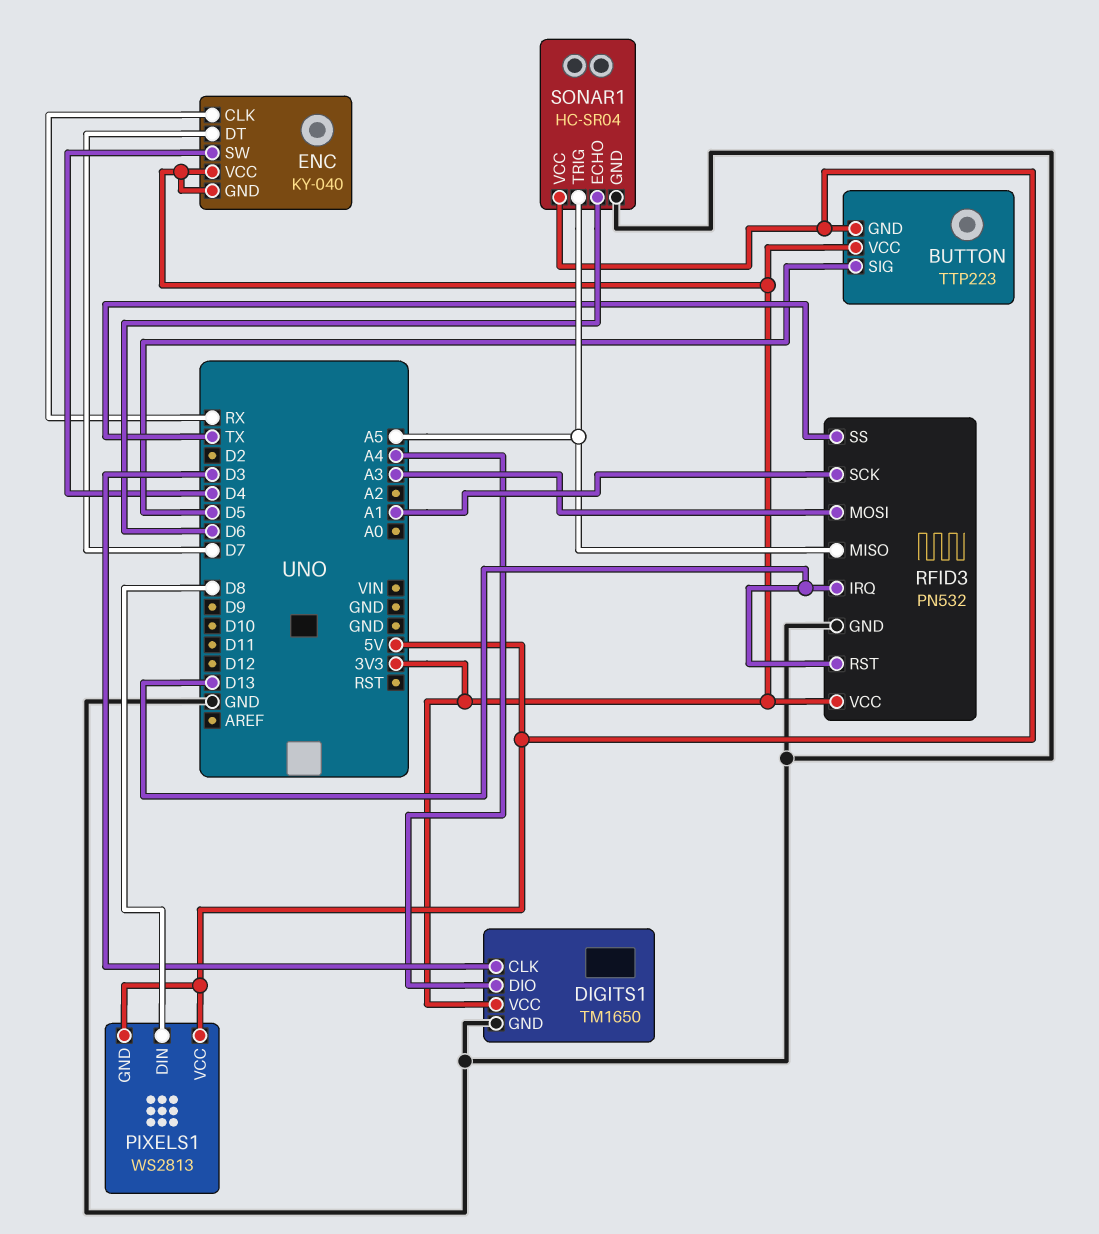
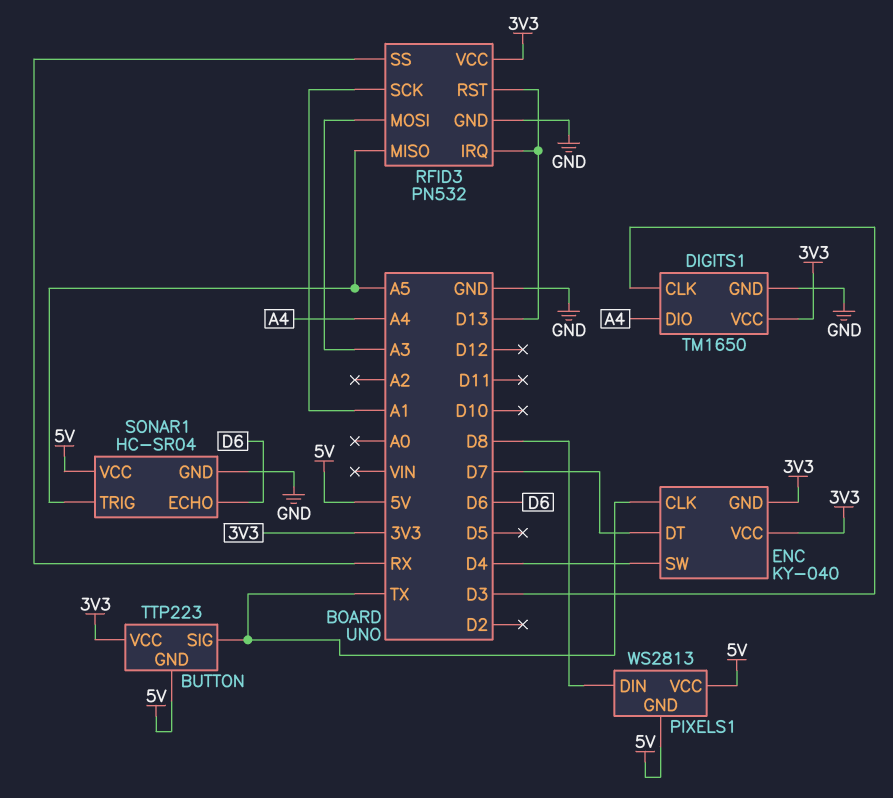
BUTTON pin SIG: D5 -> TX
ENC pin CLK: RX -> TX
RFID3 pin SS: TX -> RX

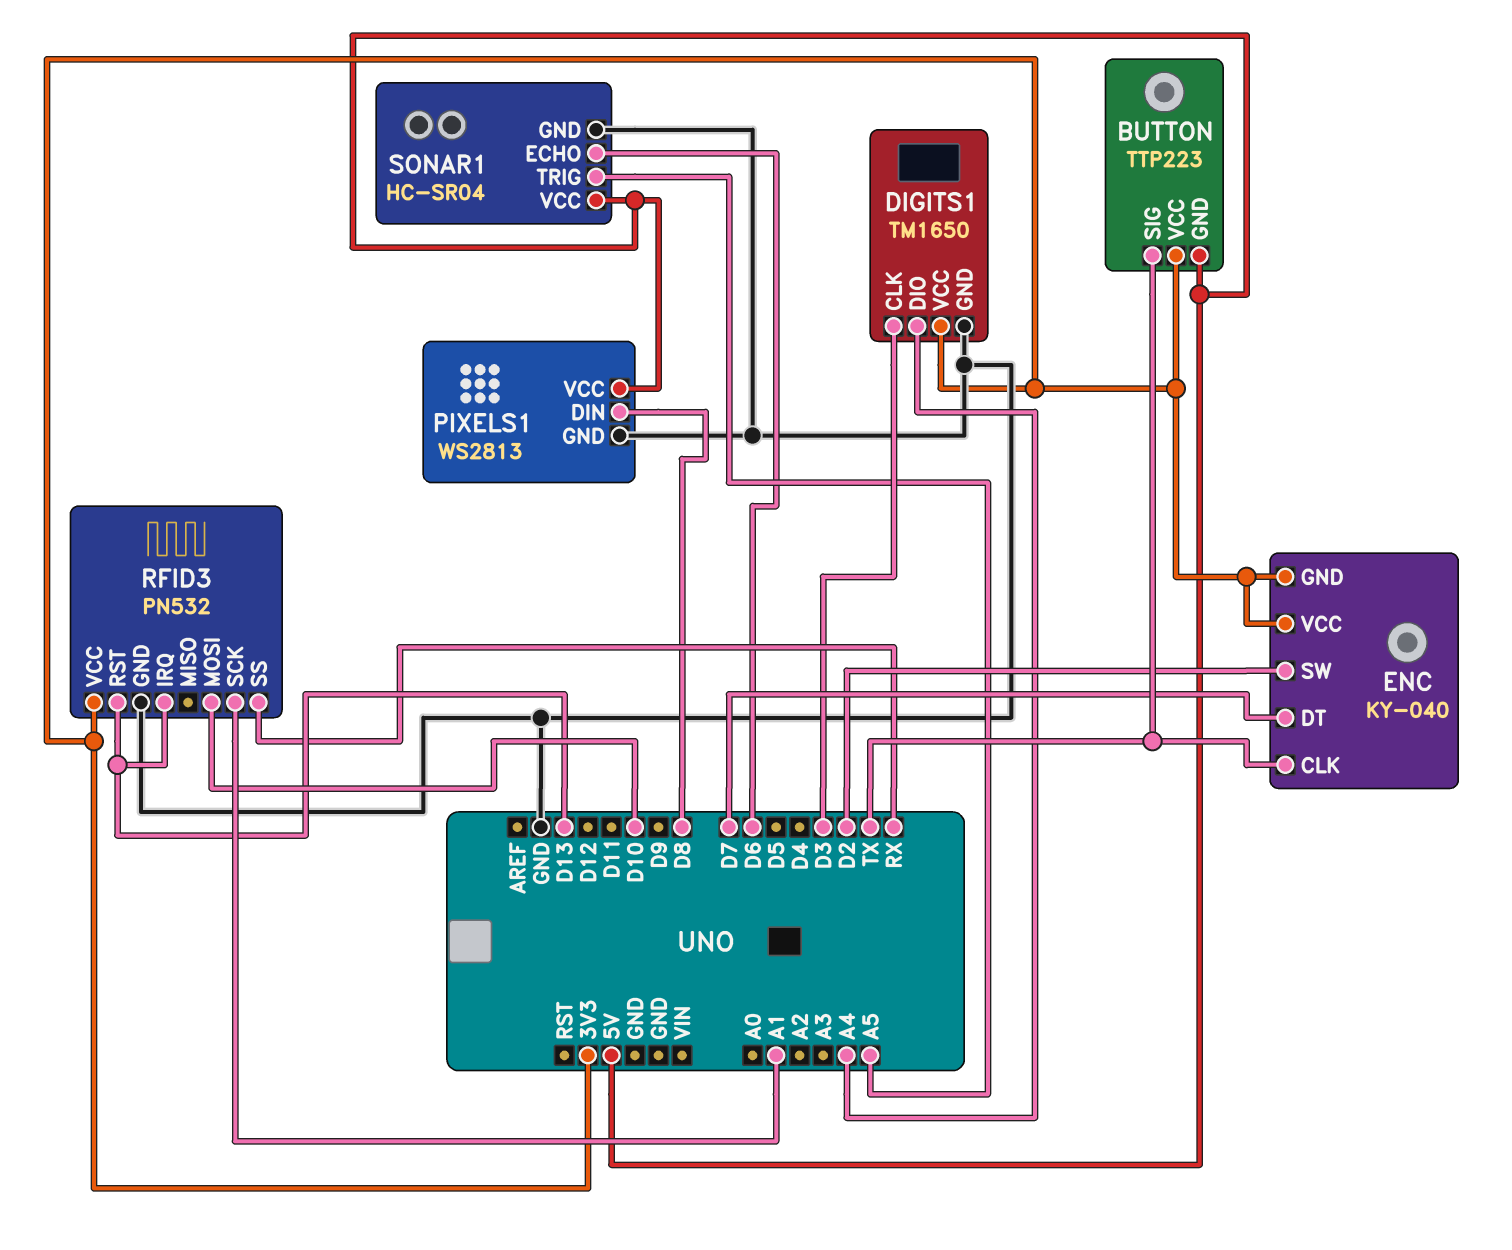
ENC pin SW: D4 -> D2
PIXELS1 pin GND: 5V -> GND
RFID3 pin MISO: A5 -> none
RFID3 pin MOSI: A3 -> D10

